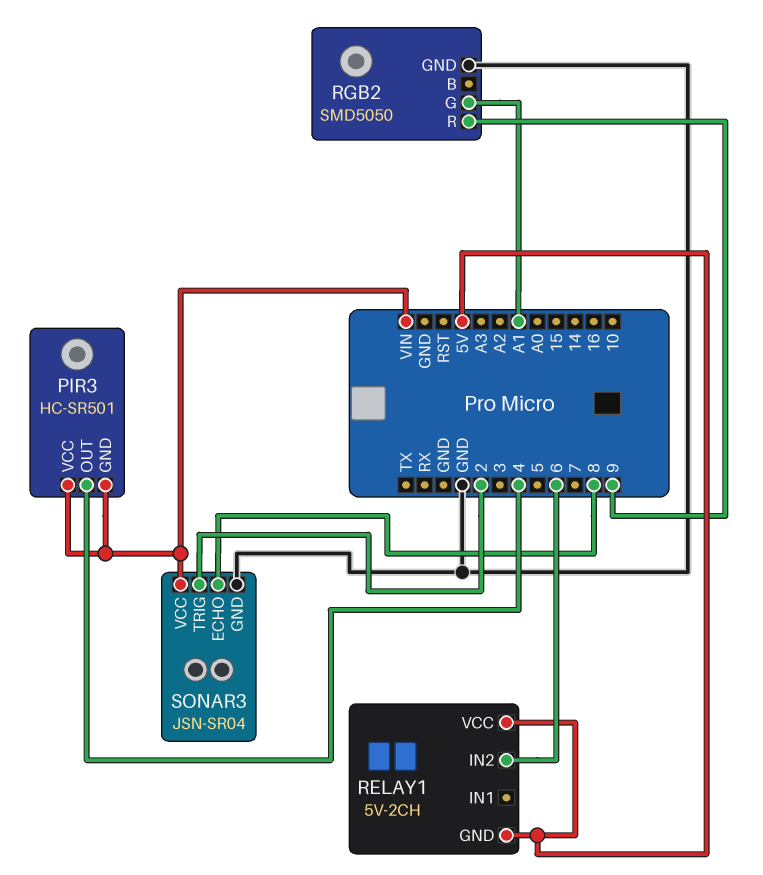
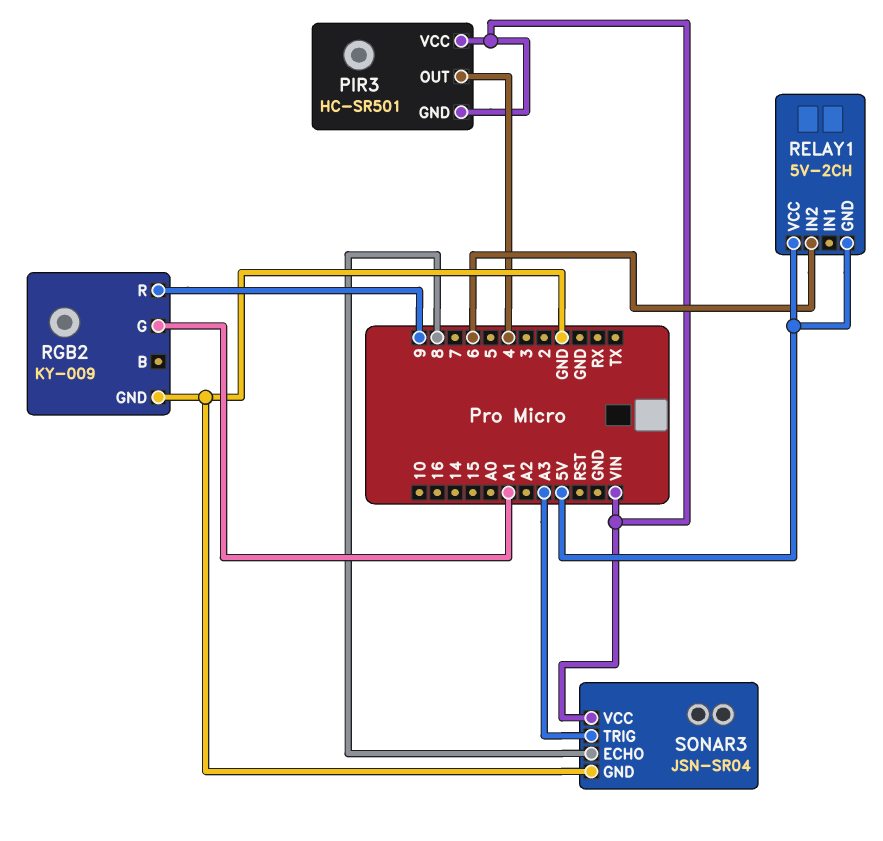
RGB2: SMD5050 -> KY-009
SONAR3 pin TRIG: 2 -> A3

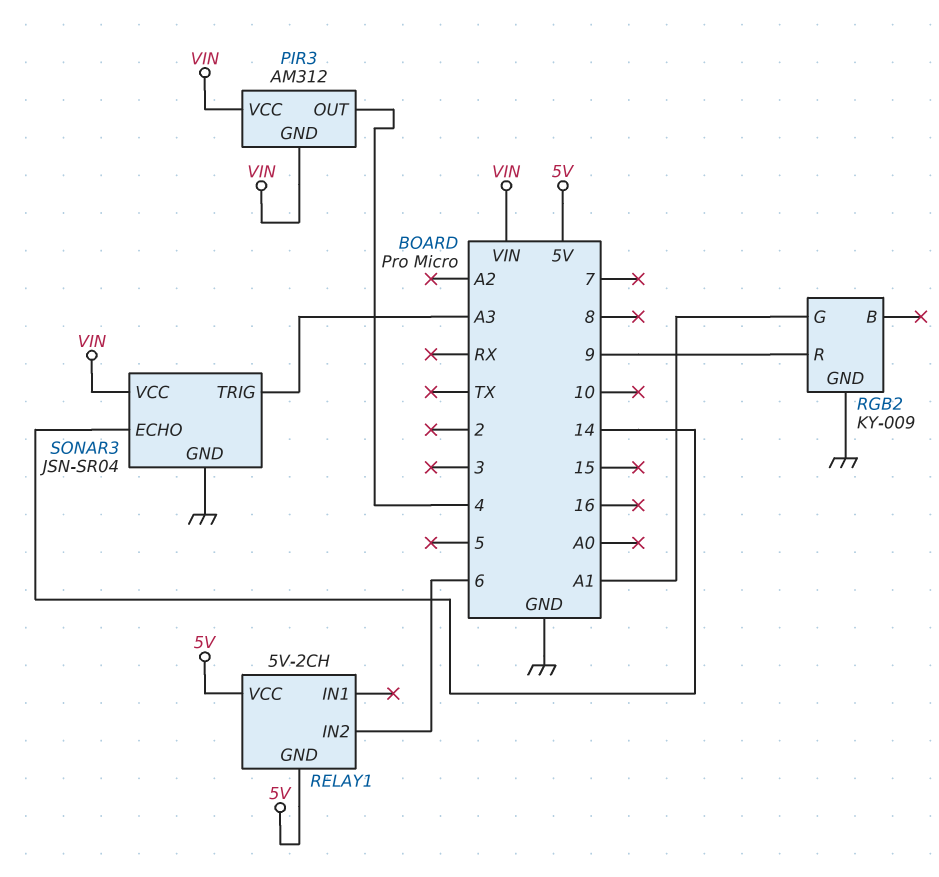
PIR3: HC-SR501 -> AM312
SONAR3 pin ECHO: 8 -> 14

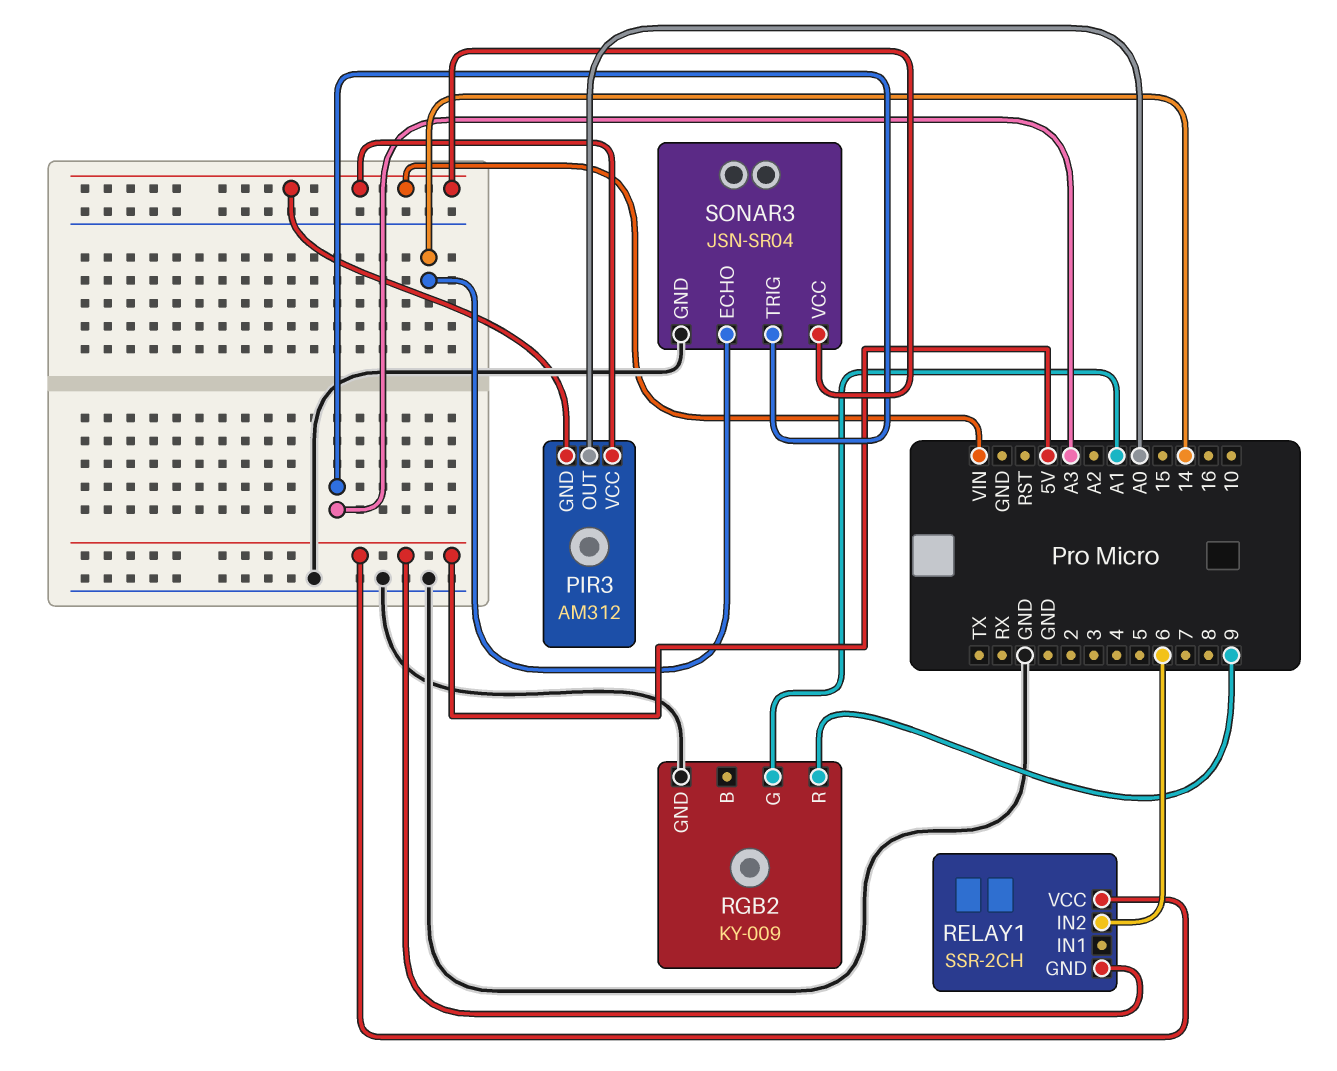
PIR3 pin OUT: 4 -> A0
RELAY1: 5V-2CH -> SSR-2CH

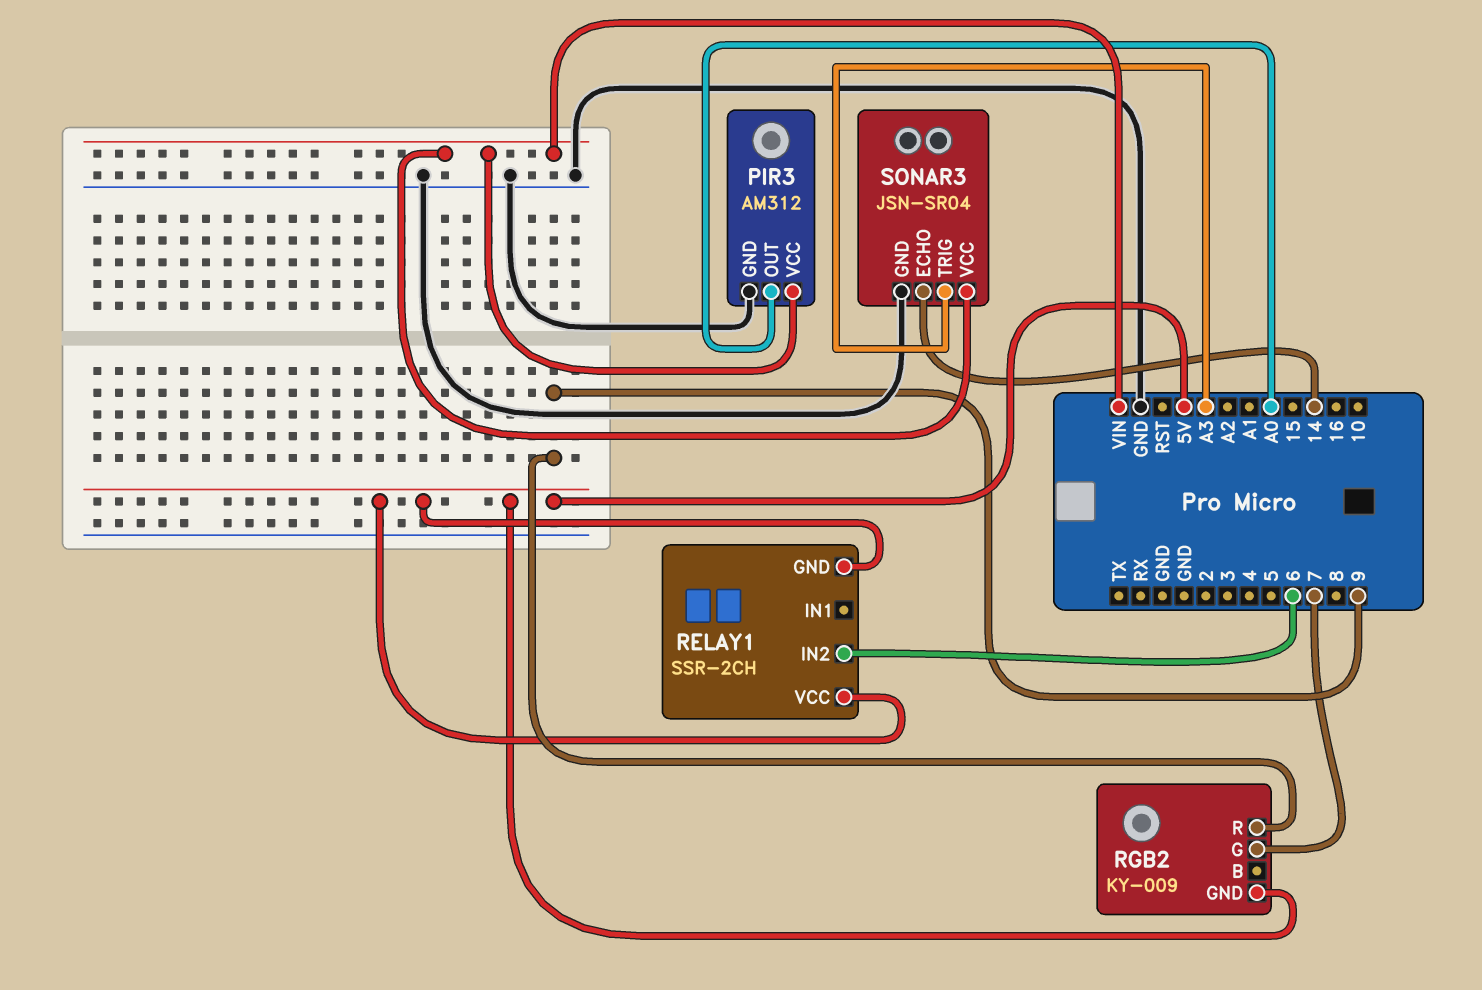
PIR3 pin GND: VIN -> GND
RGB2 pin G: A1 -> 7
RGB2 pin GND: GND -> 5V

